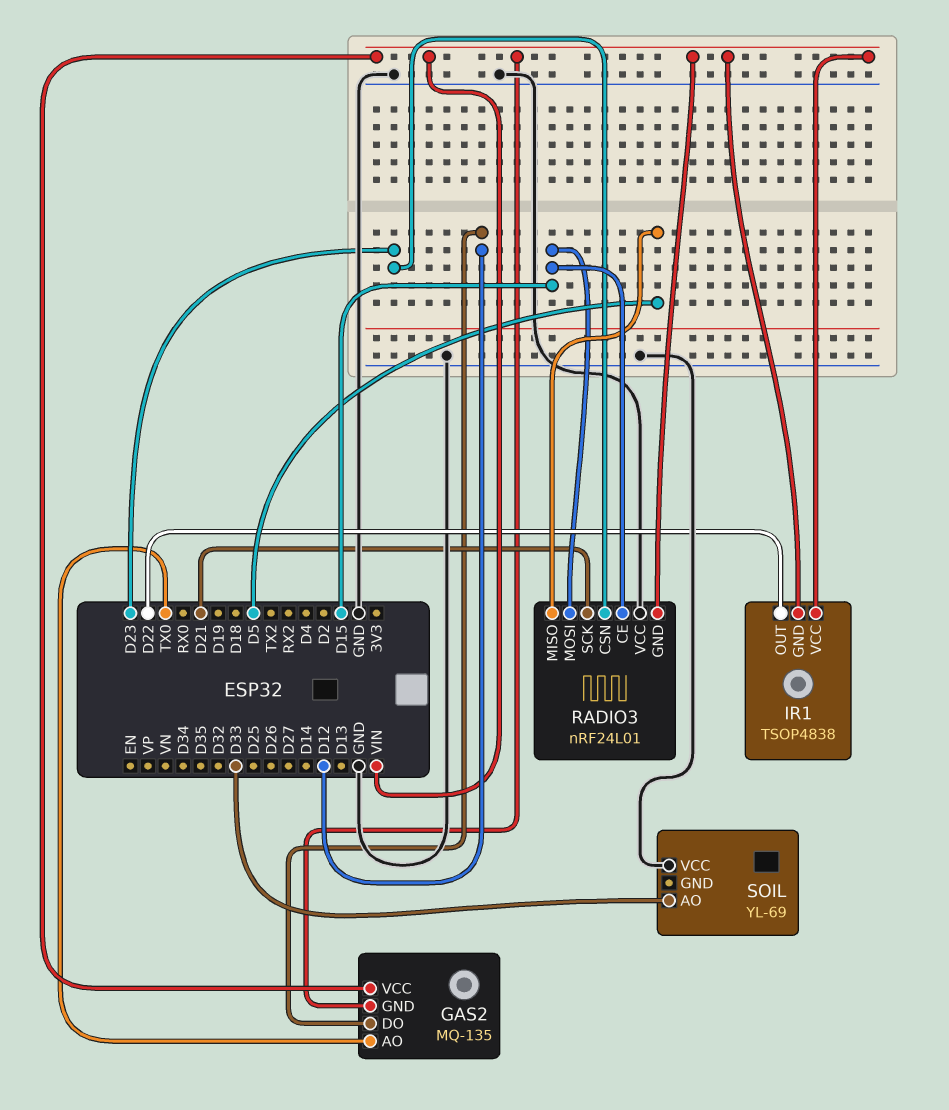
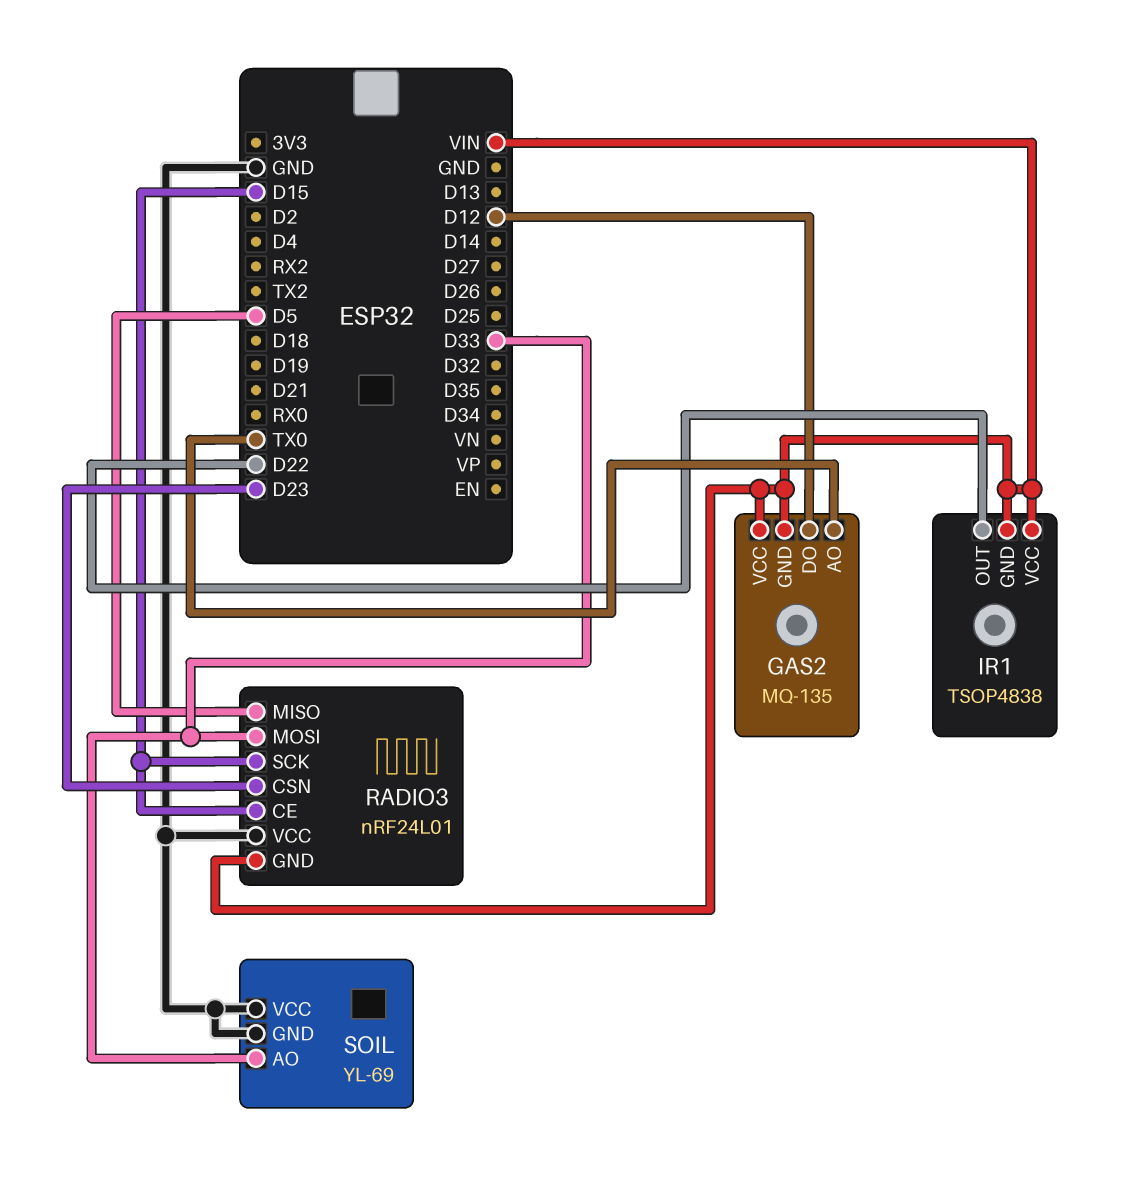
RADIO3 pin MOSI: D15 -> D33
RADIO3 pin SCK: D21 -> D15
SOIL pin GND: none -> GND

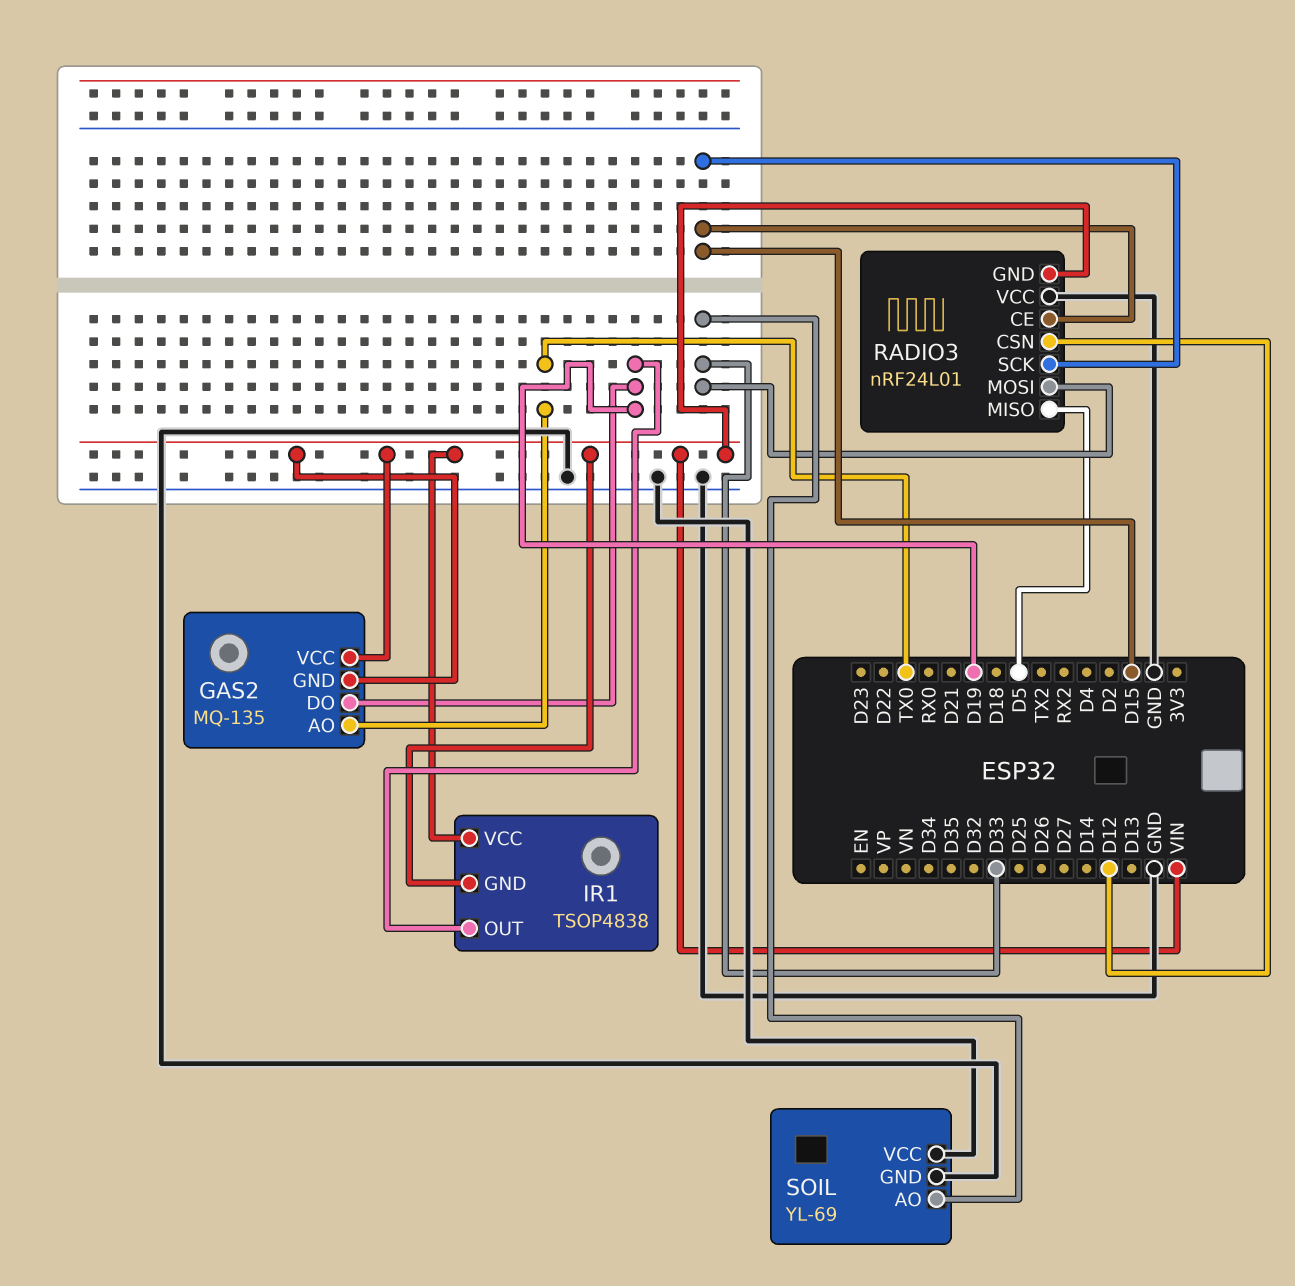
GAS2 pin DO: D12 -> D19
IR1 pin OUT: D22 -> D19
RADIO3 pin CSN: D23 -> D12

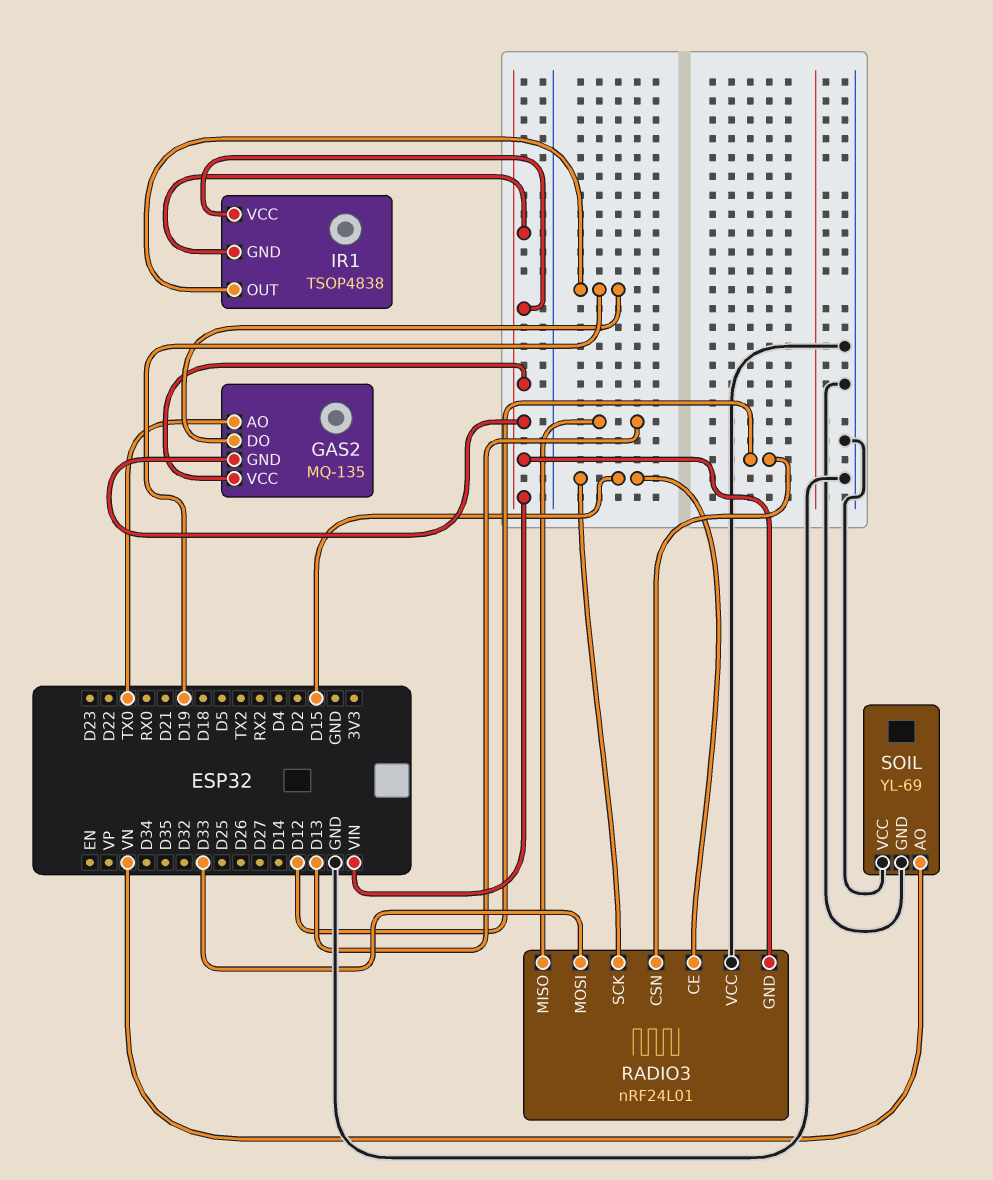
RADIO3 pin MISO: D5 -> D13
SOIL pin AO: D33 -> VN

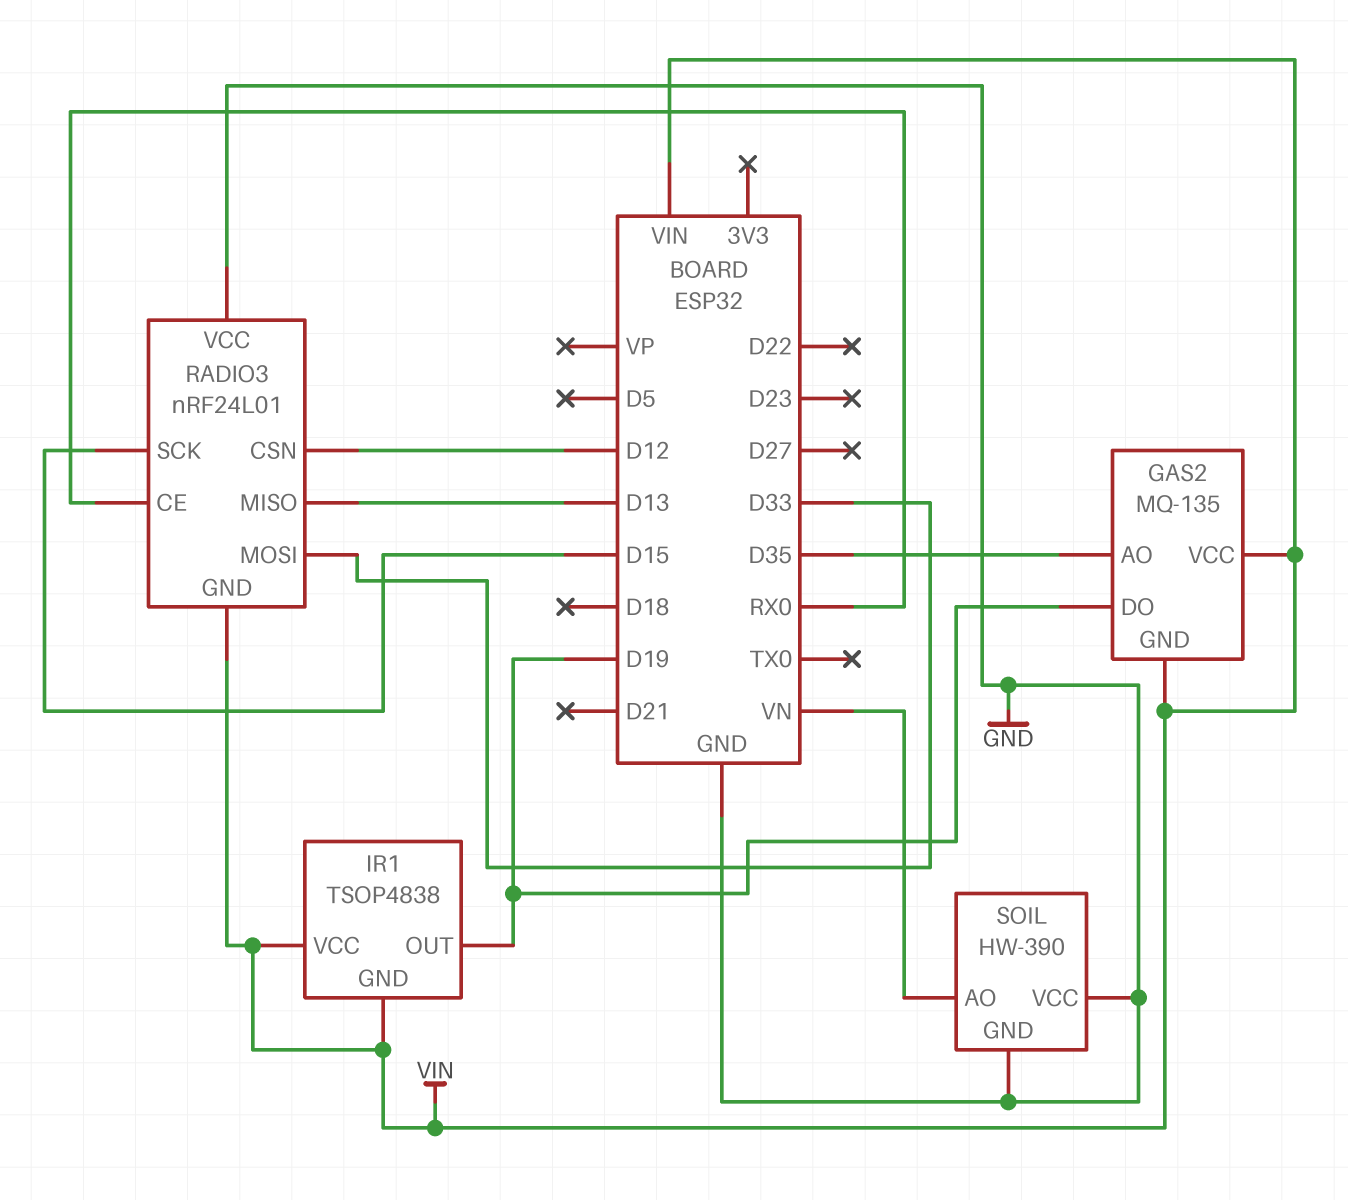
GAS2 pin AO: TX0 -> D35
RADIO3 pin CE: D15 -> RX0
SOIL: YL-69 -> HW-390

